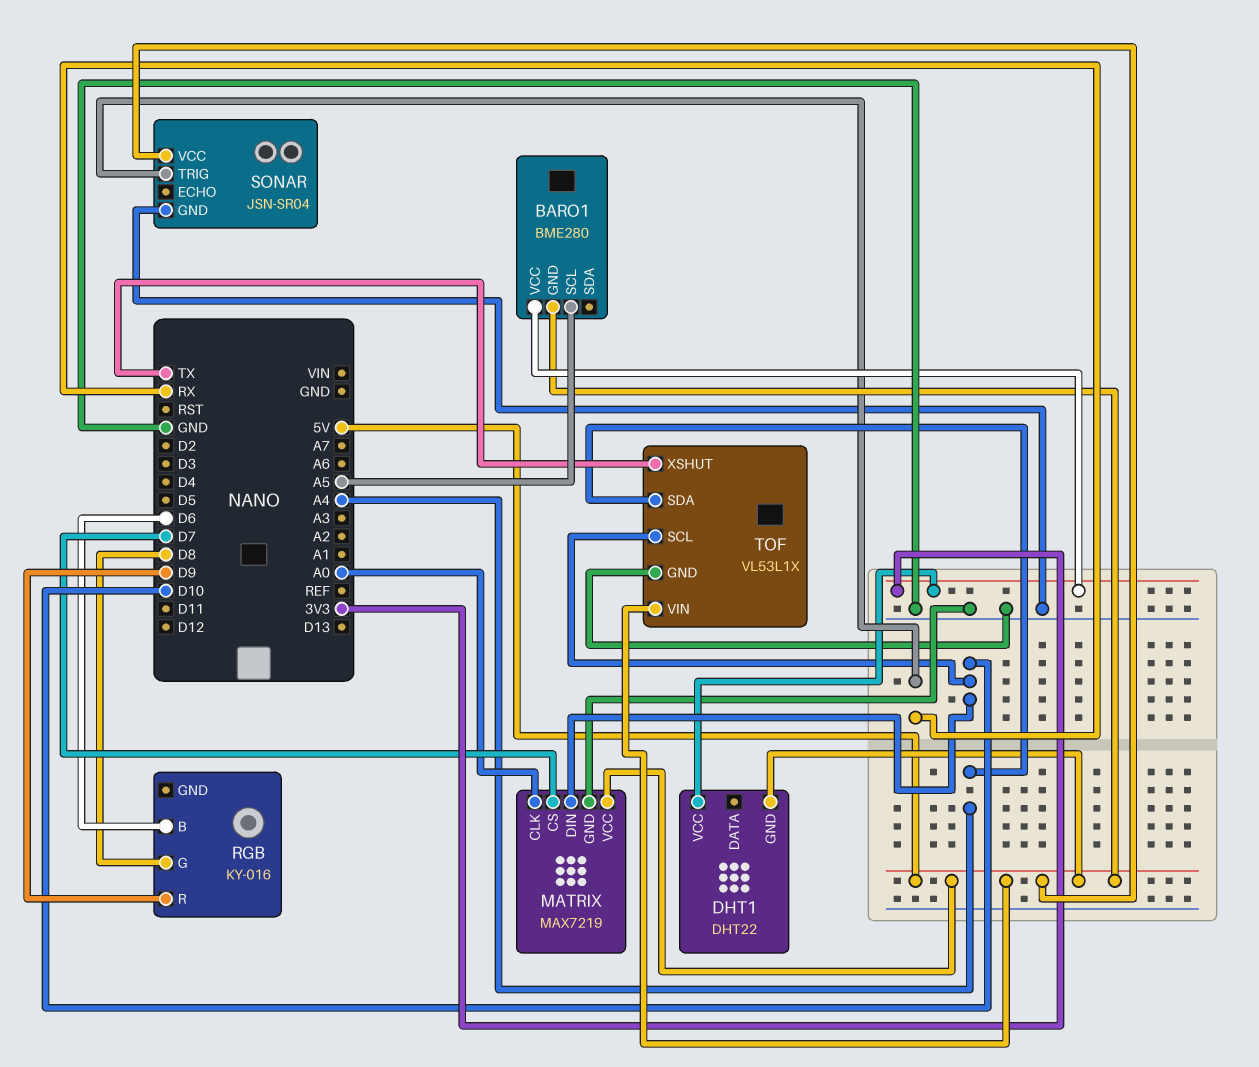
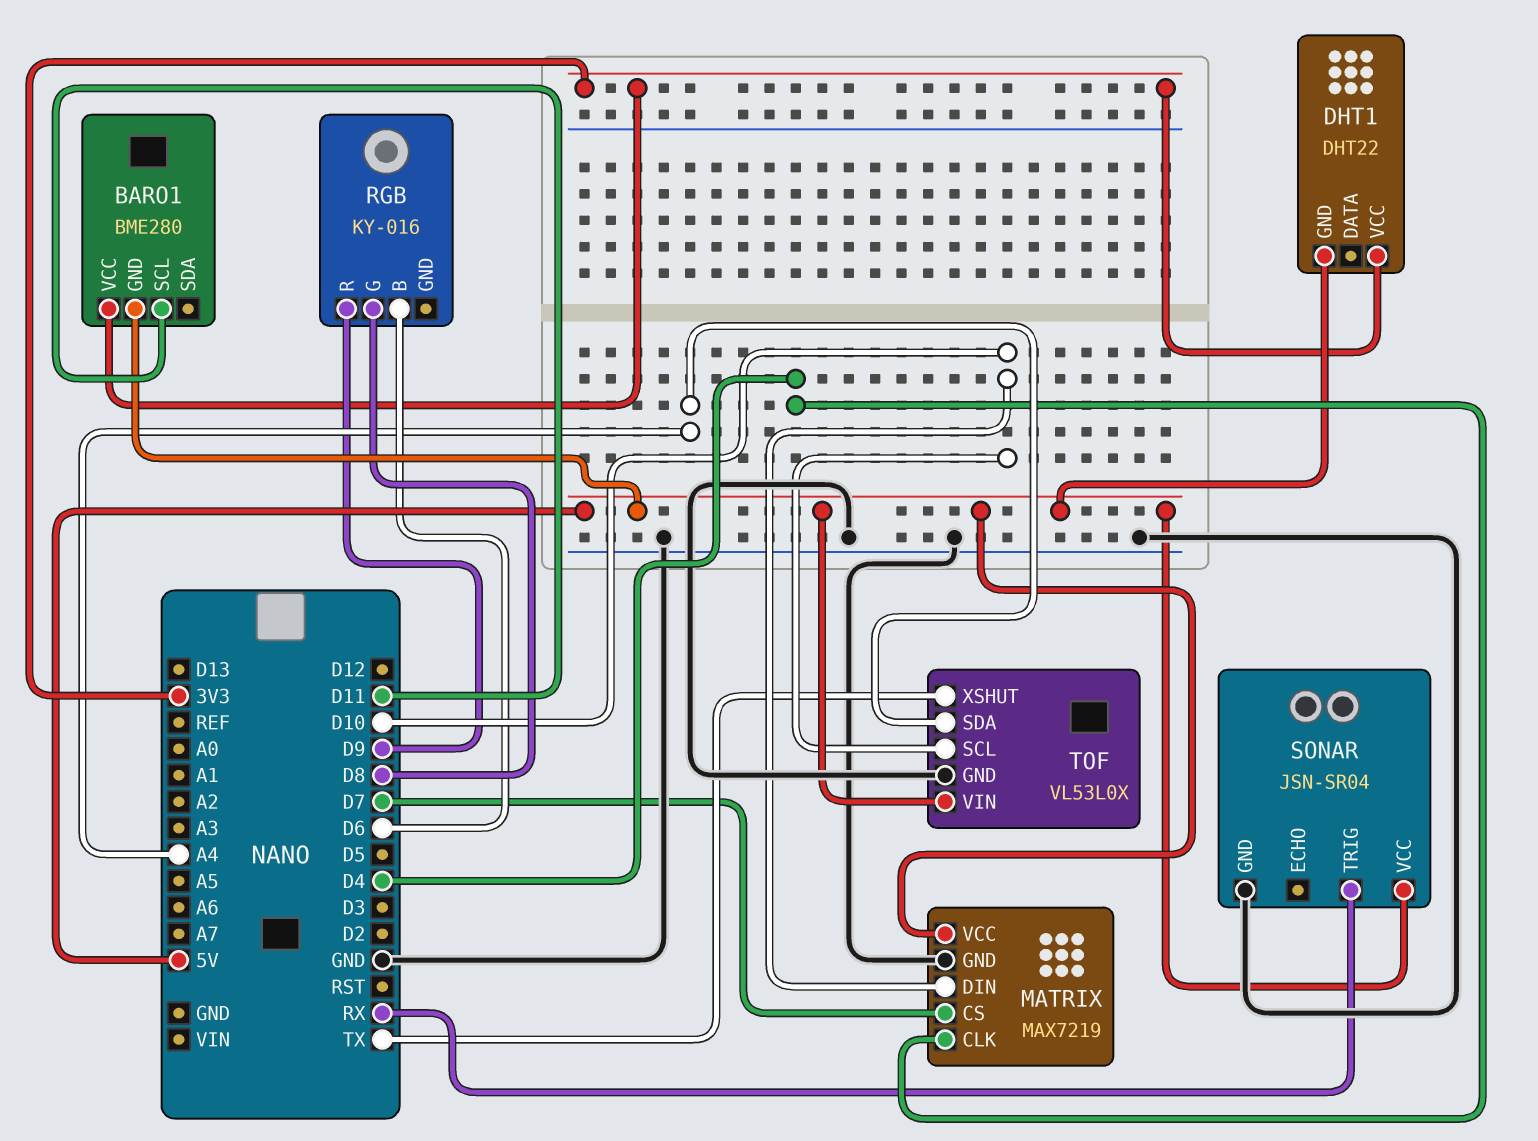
BARO1 pin SCL: A5 -> D11
MATRIX pin CLK: A0 -> D4
TOF: VL53L1X -> VL53L0X

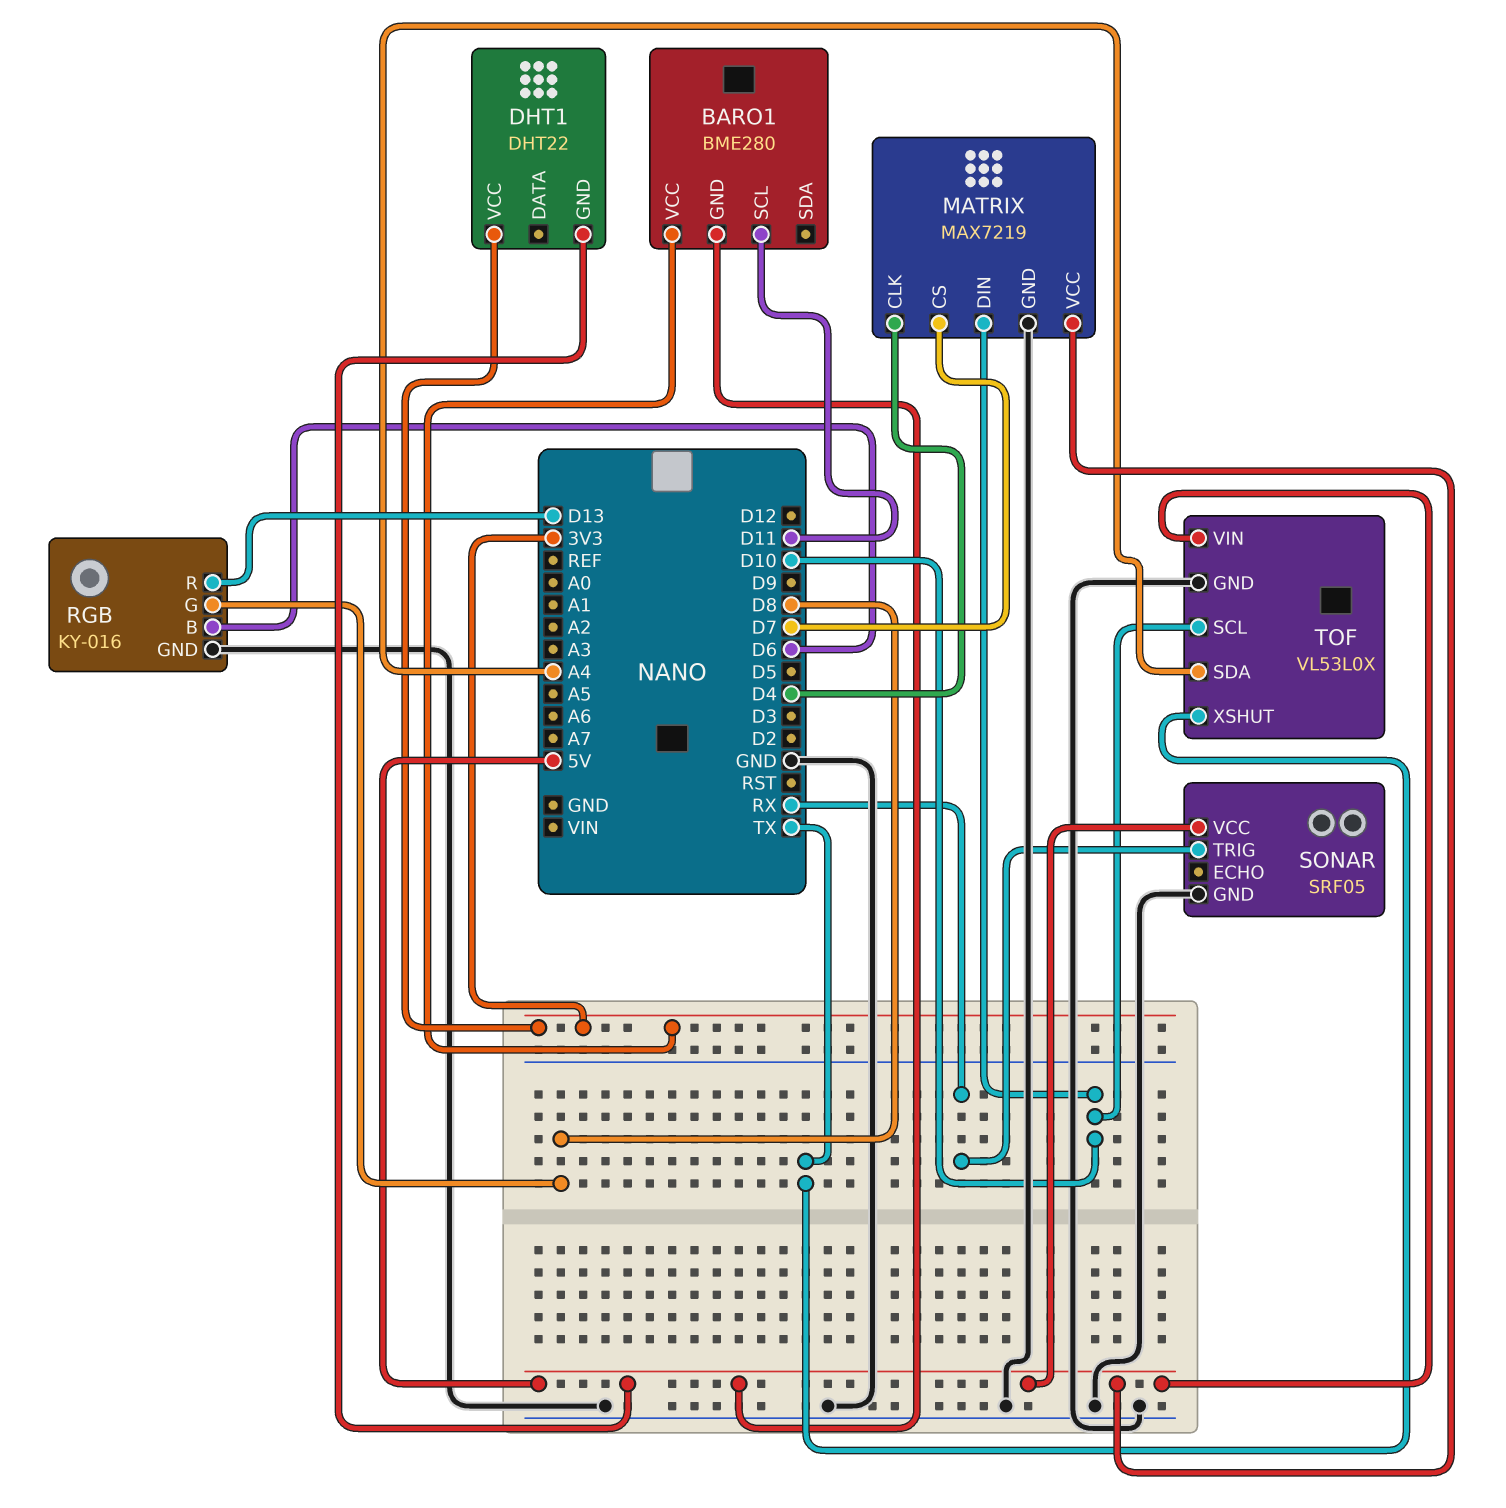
RGB pin GND: none -> GND
RGB pin R: D9 -> D13
SONAR: JSN-SR04 -> SRF05

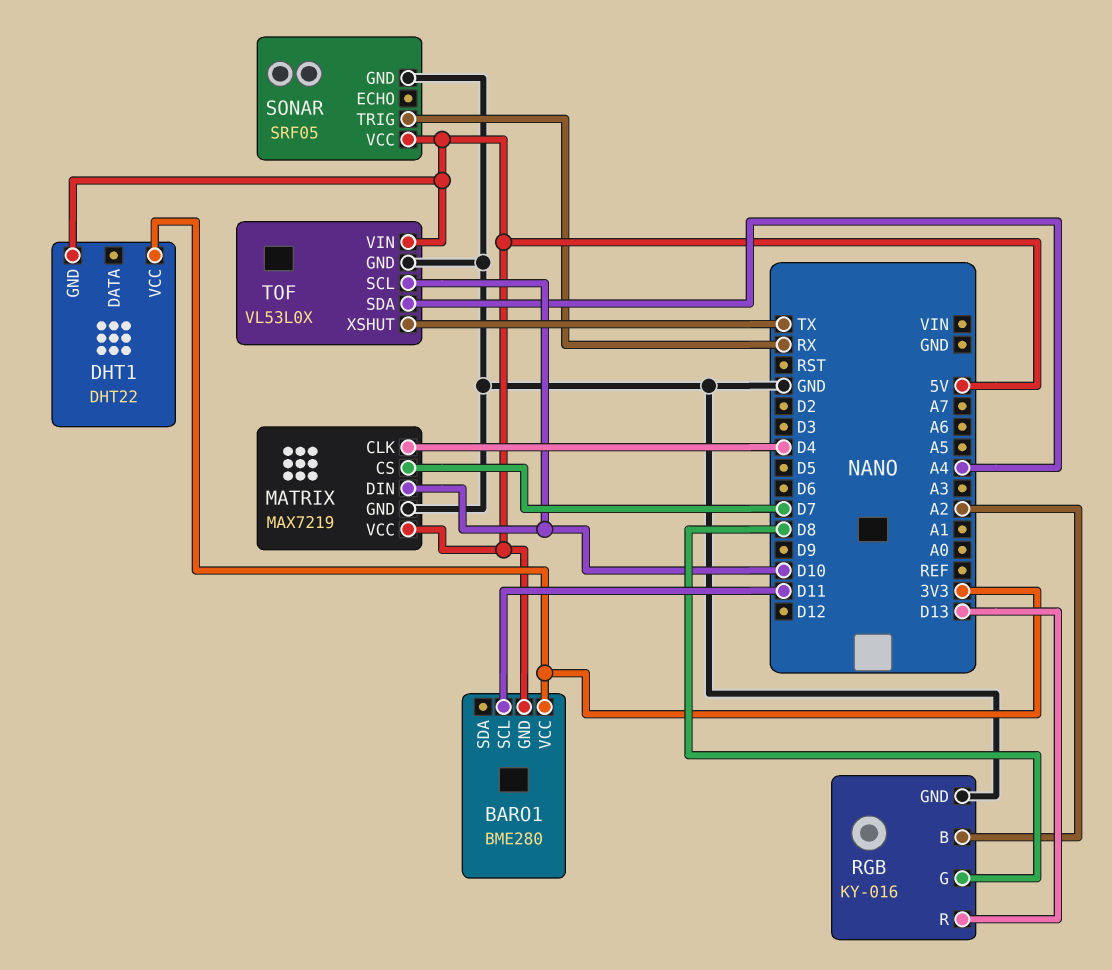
RGB pin B: D6 -> A2

